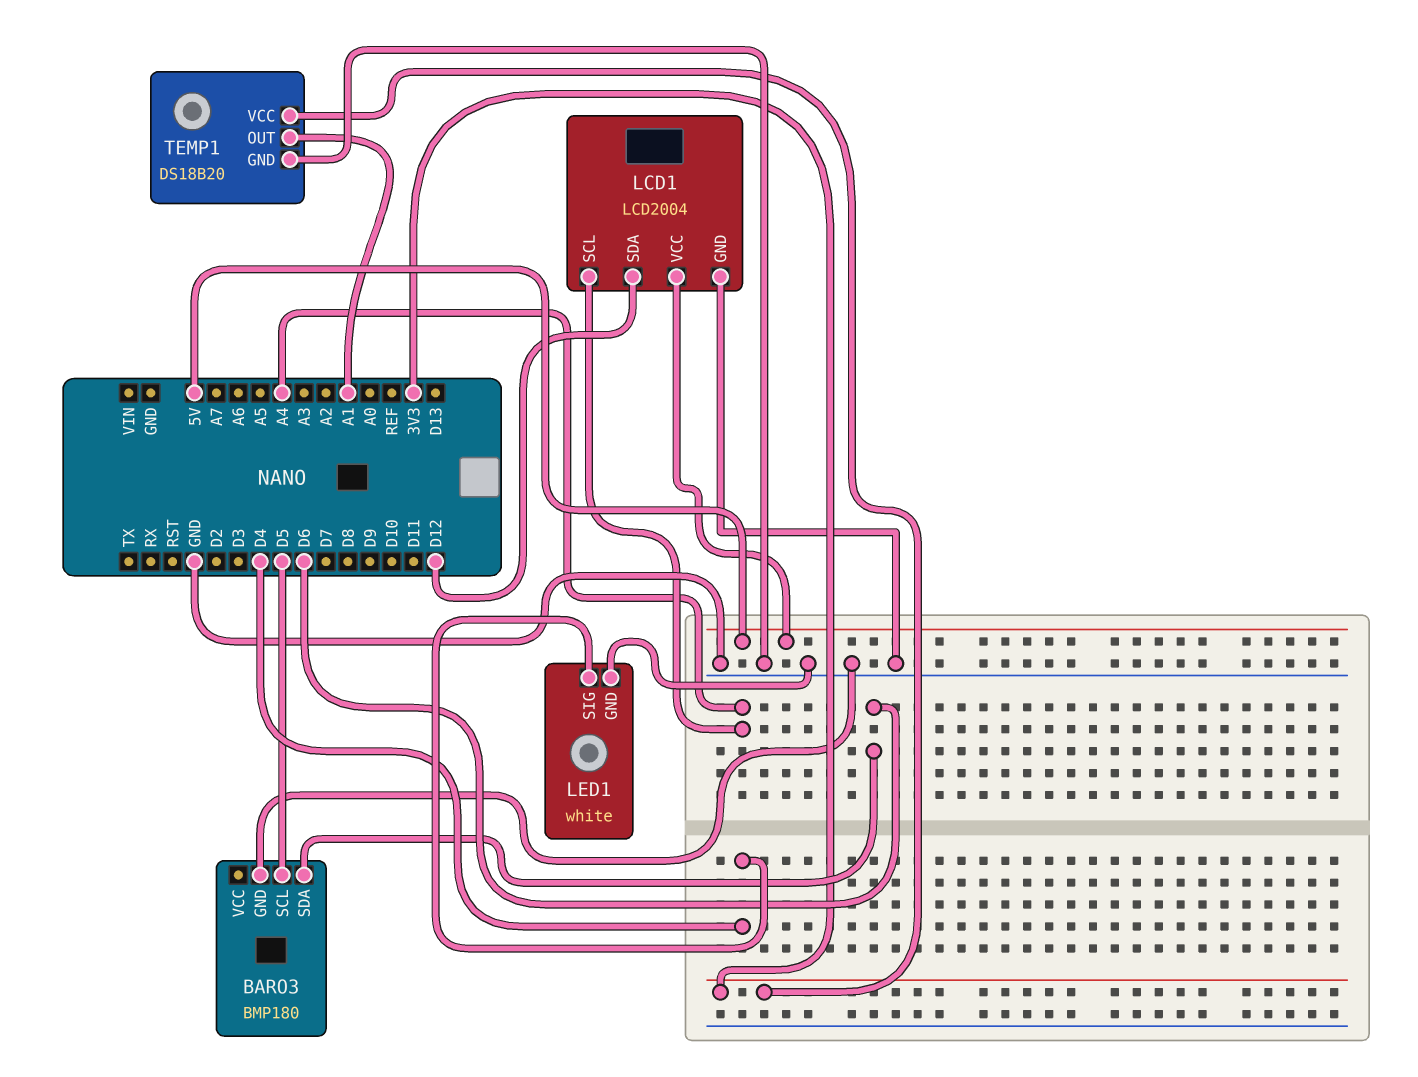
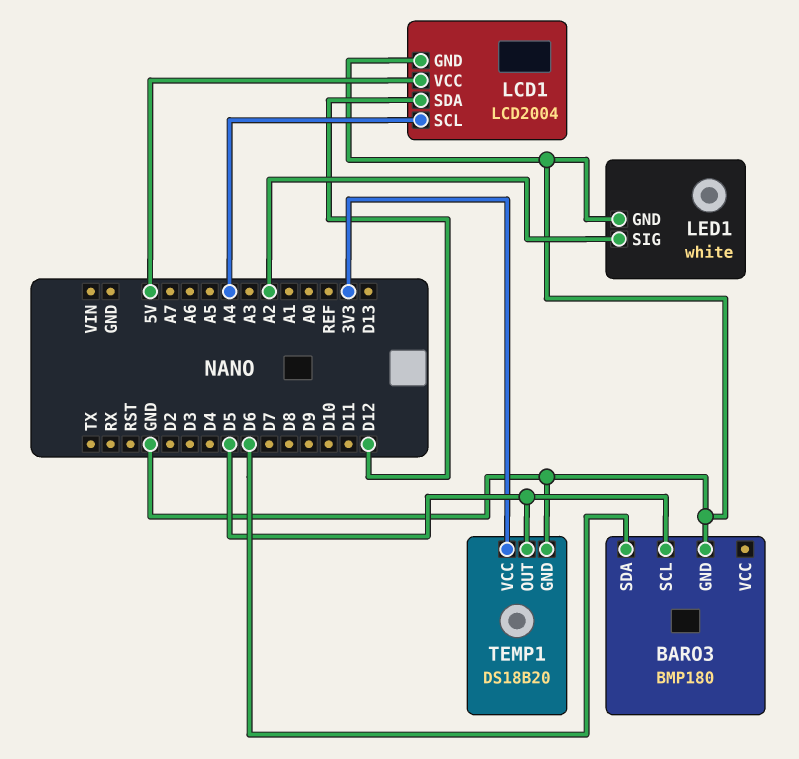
LED1 pin SIG: D4 -> A2
TEMP1 pin OUT: A1 -> D5

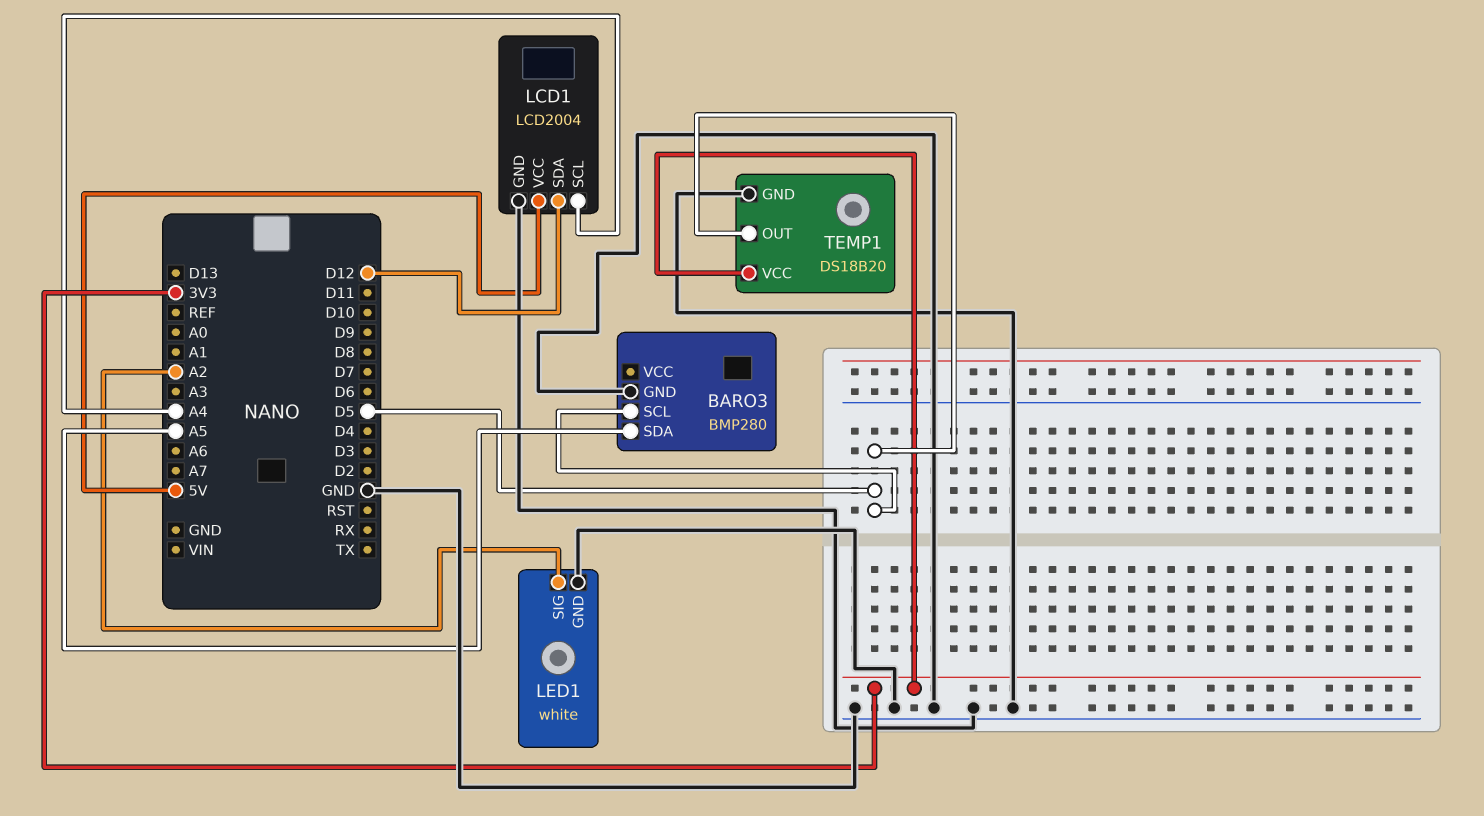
BARO3: BMP180 -> BMP280
BARO3 pin SDA: D6 -> A5

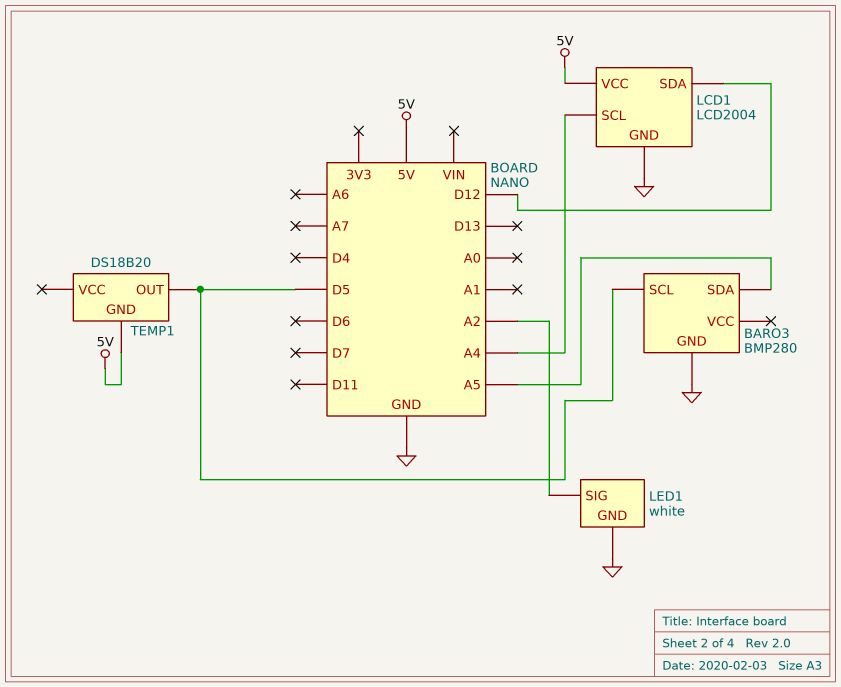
TEMP1 pin GND: GND -> 5V
TEMP1 pin VCC: 3V3 -> none

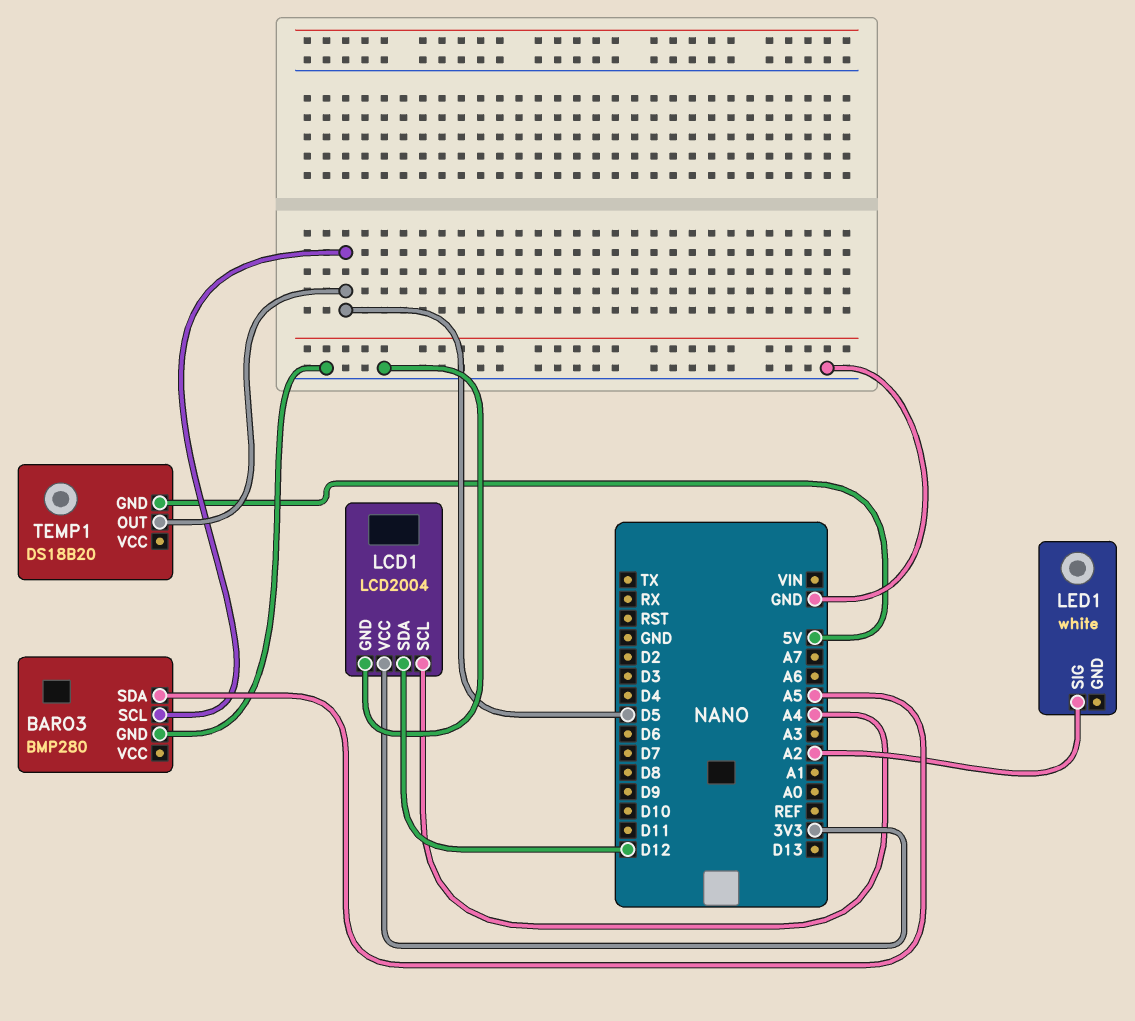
LCD1 pin VCC: 5V -> 3V3
LED1 pin GND: GND -> none

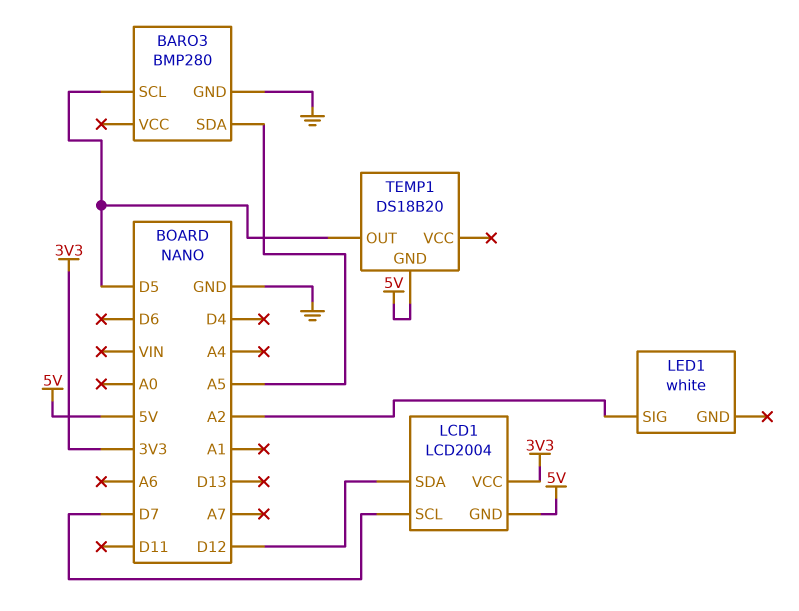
LCD1 pin GND: GND -> 5V
LCD1 pin SCL: A4 -> D7

